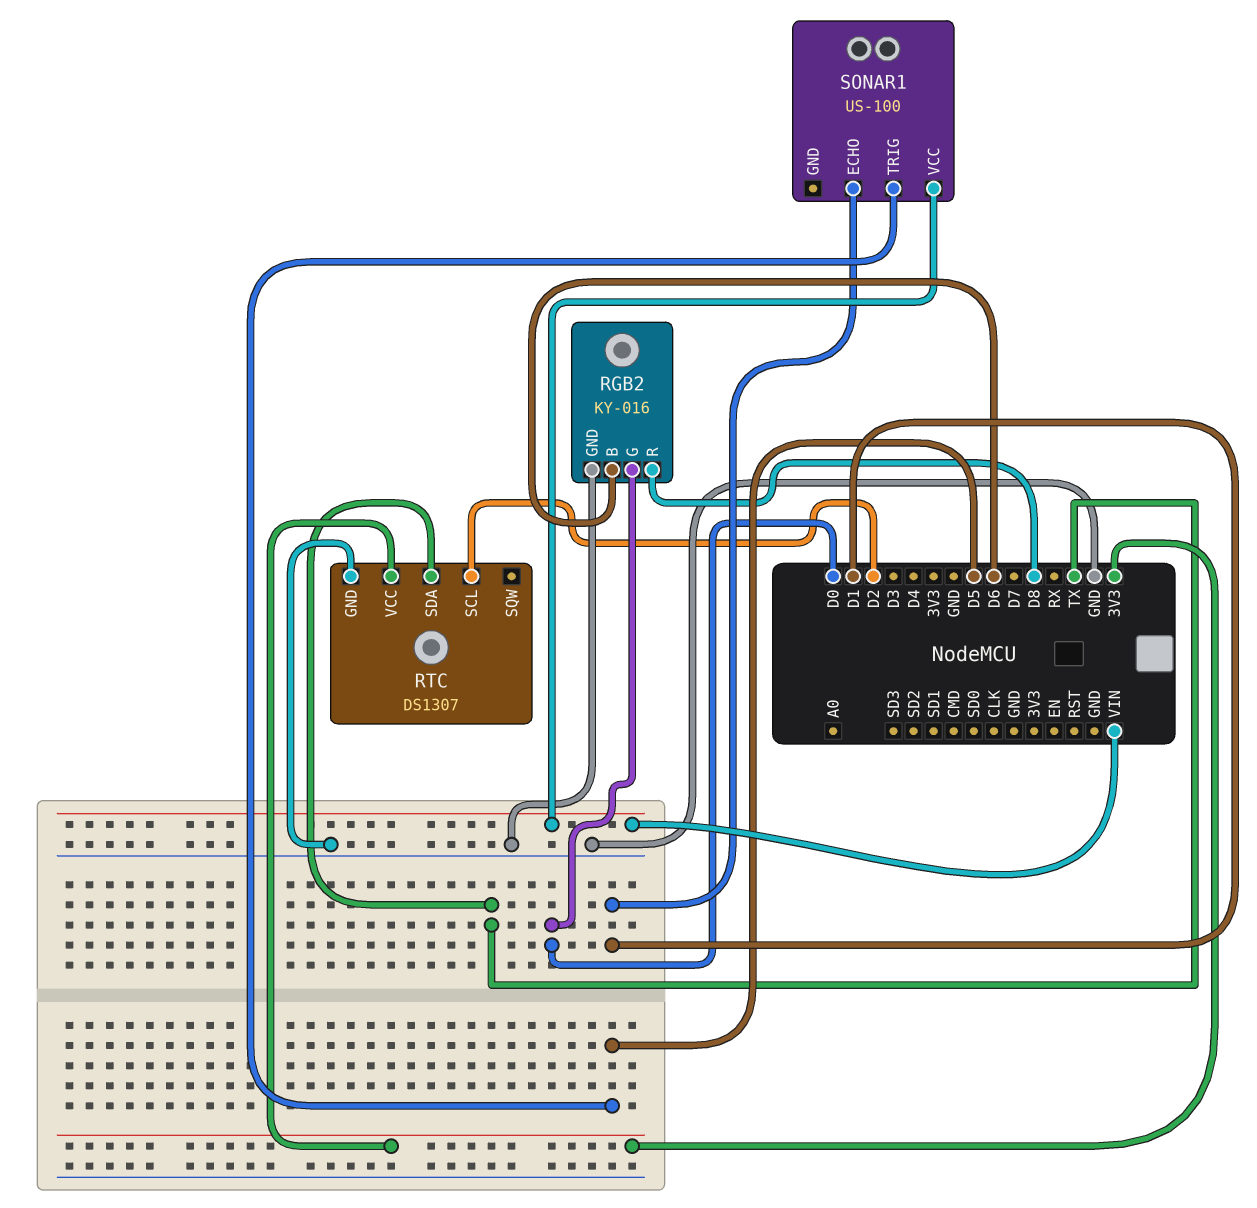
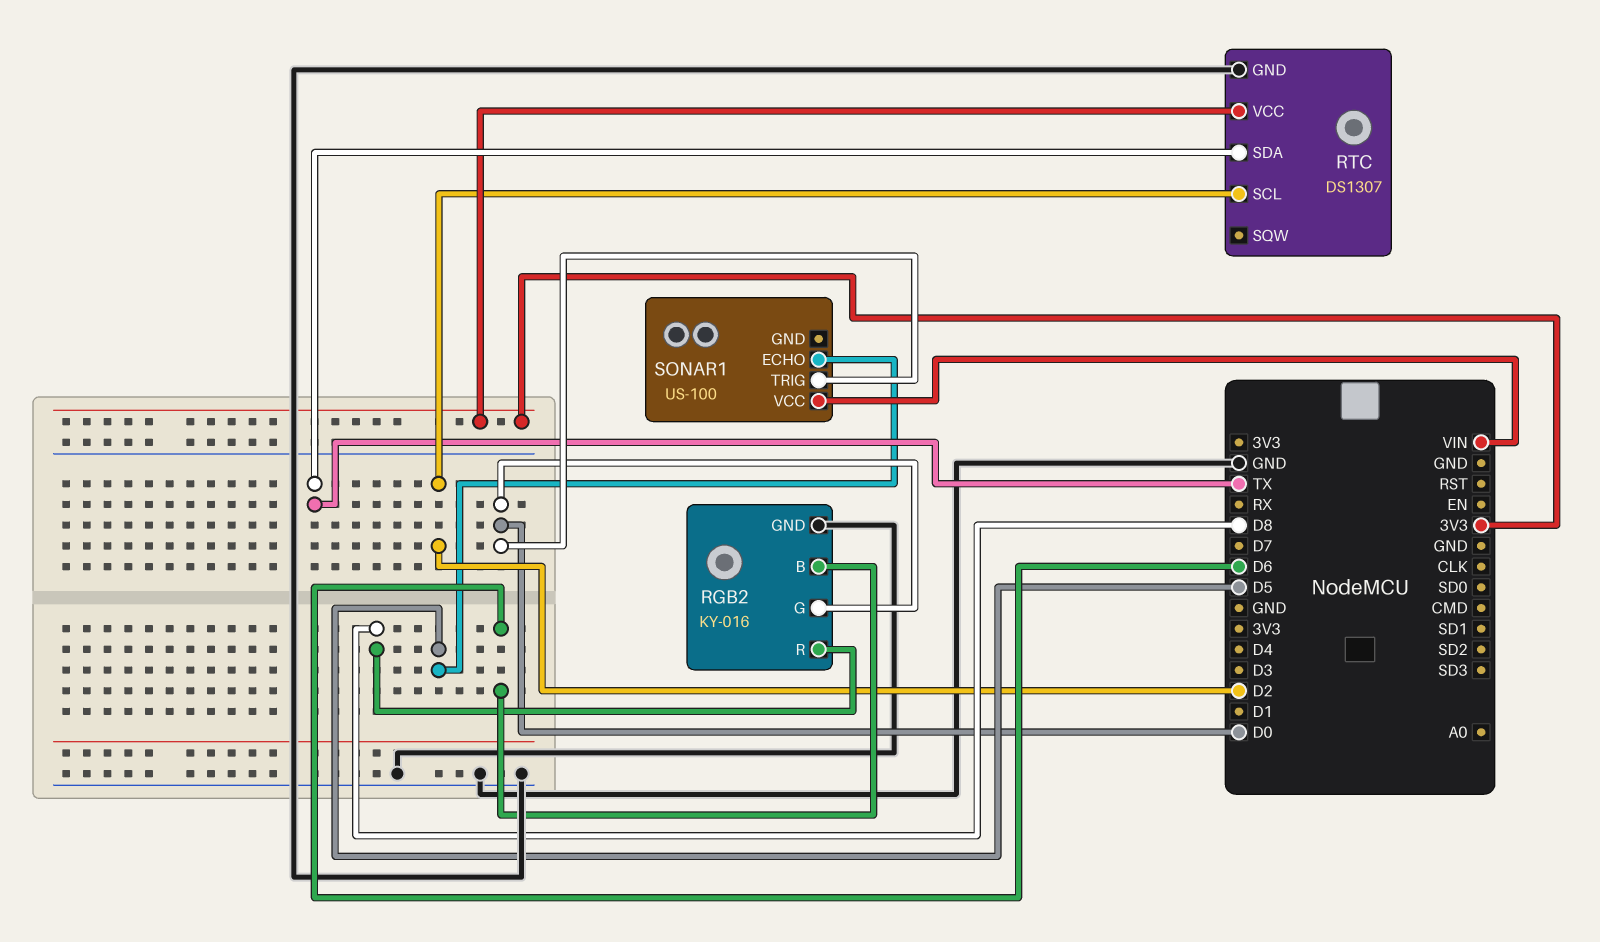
SONAR1 pin ECHO: D1 -> D5
SONAR1 pin TRIG: D5 -> D0

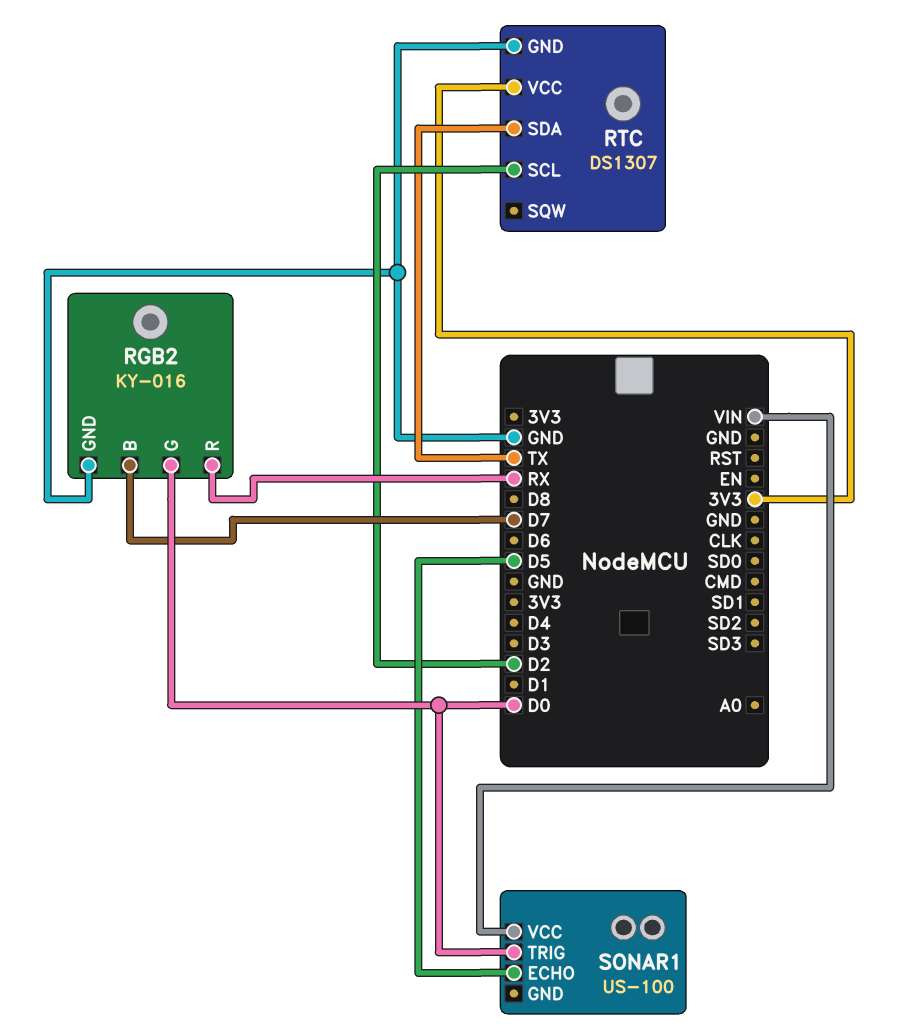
RGB2 pin B: D6 -> D7
RGB2 pin R: D8 -> RX

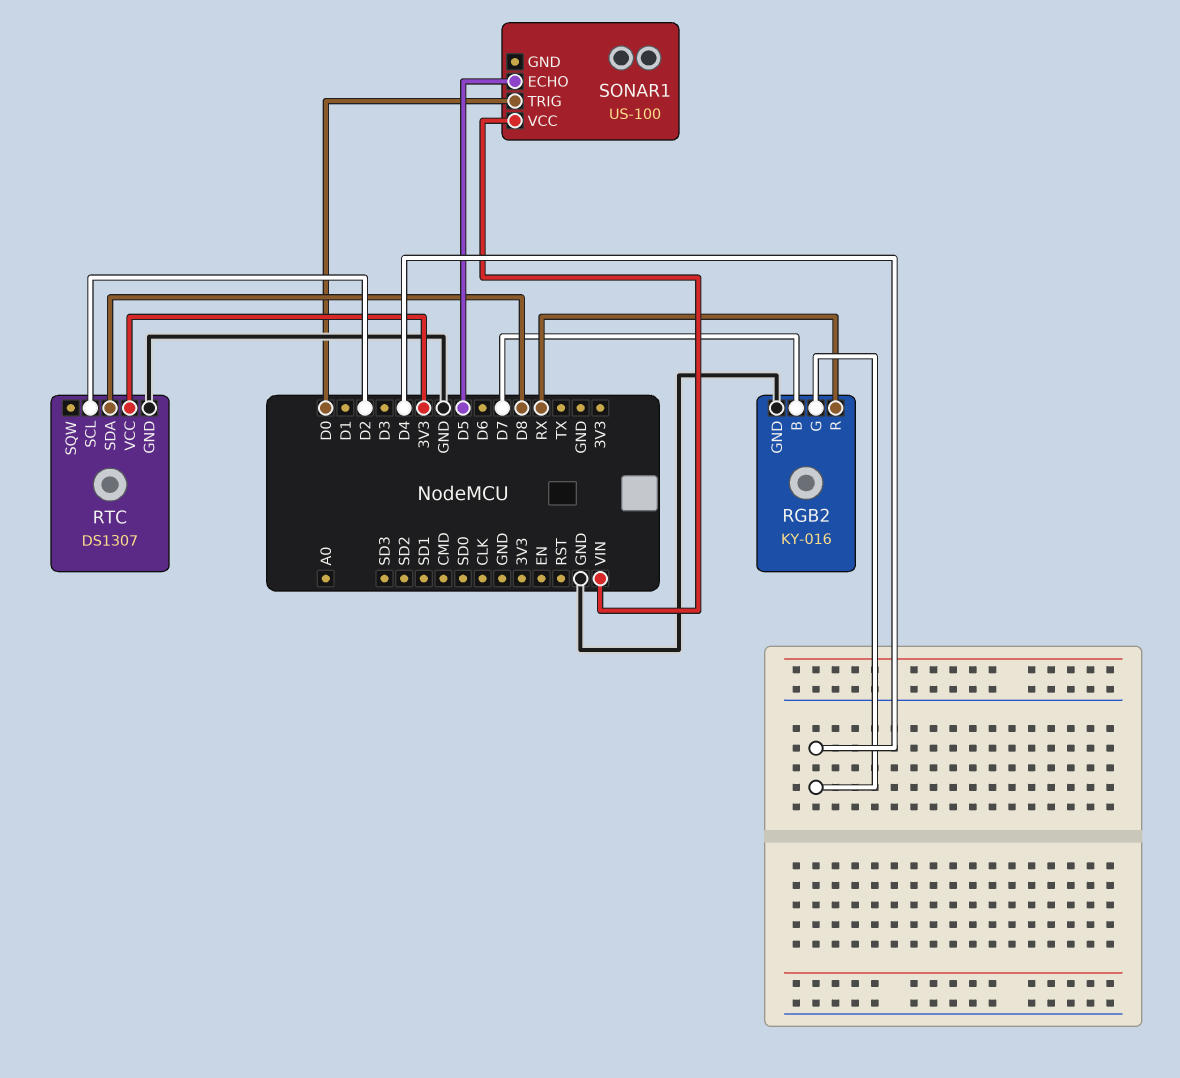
RGB2 pin G: D0 -> D4
RTC pin SDA: TX -> D8

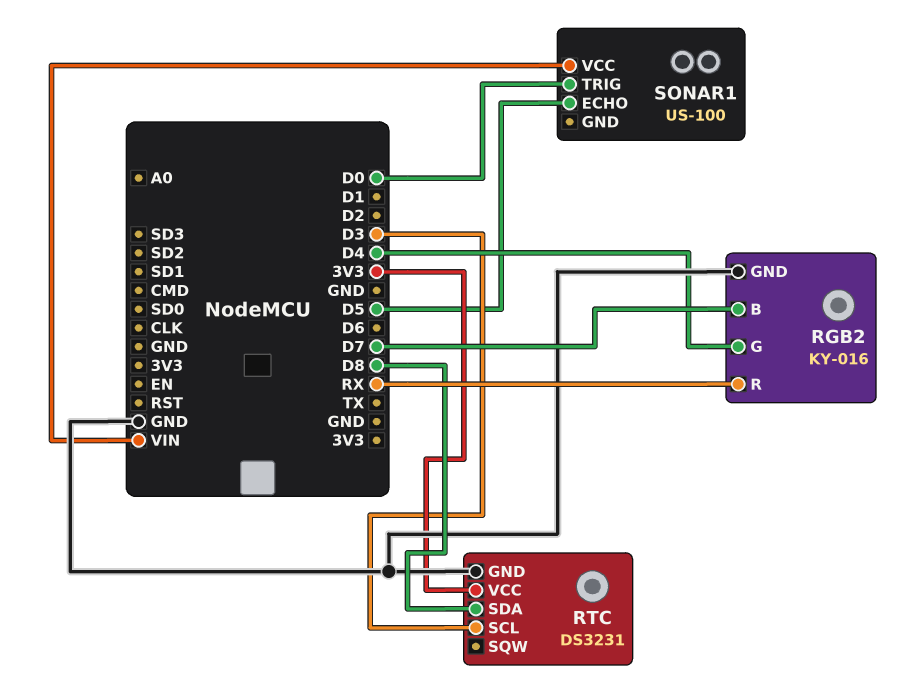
RTC: DS1307 -> DS3231
RTC pin SCL: D2 -> D3

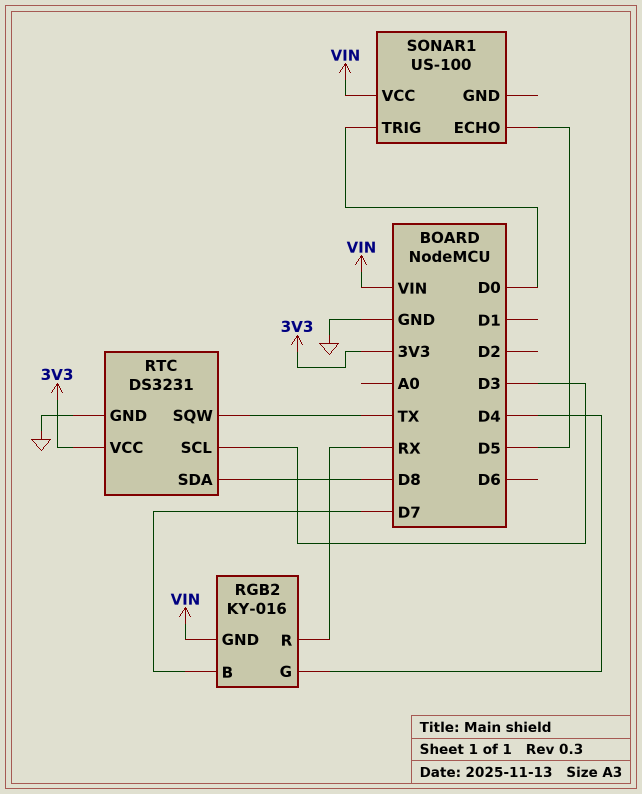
RGB2 pin GND: GND -> VIN
RTC pin SQW: none -> TX

